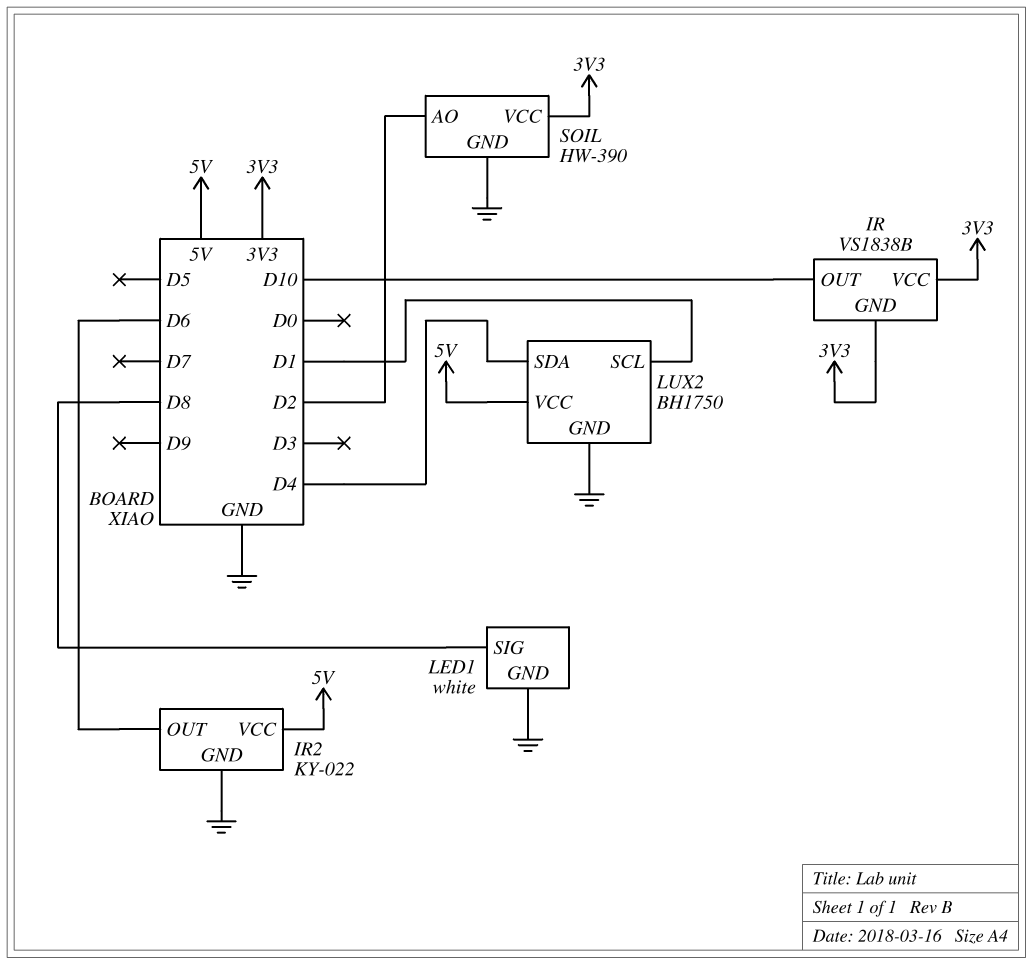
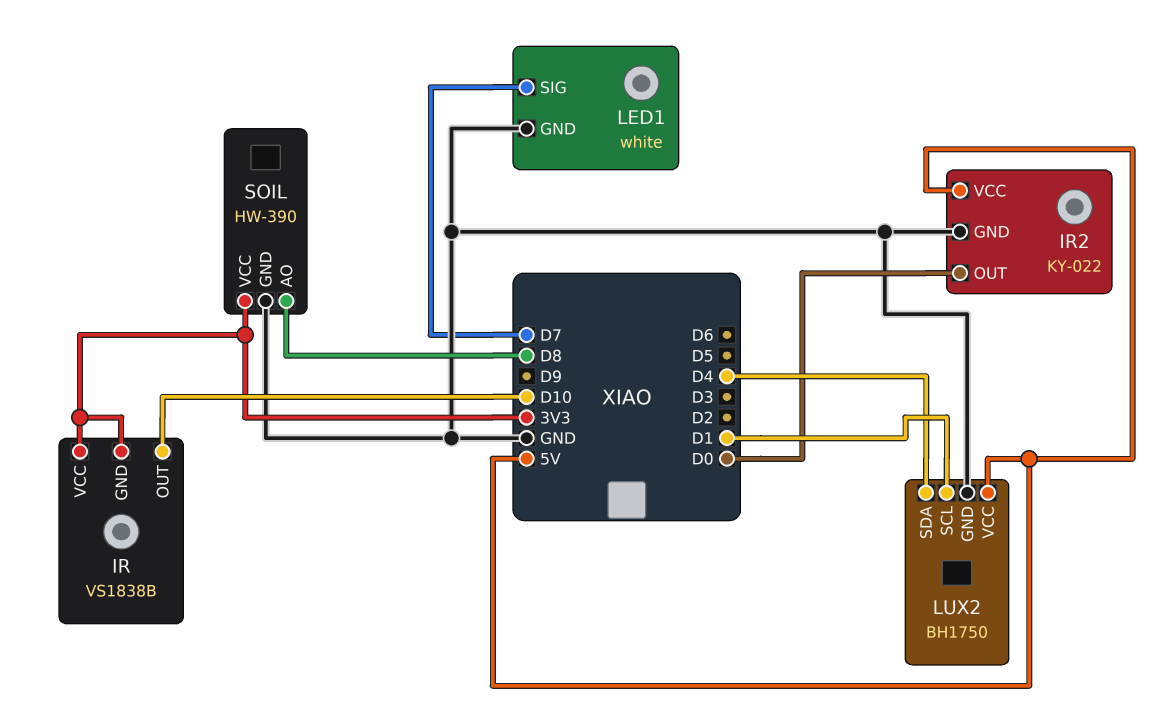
IR2 pin OUT: D6 -> D0
LED1 pin SIG: D8 -> D7
SOIL pin AO: D2 -> D8

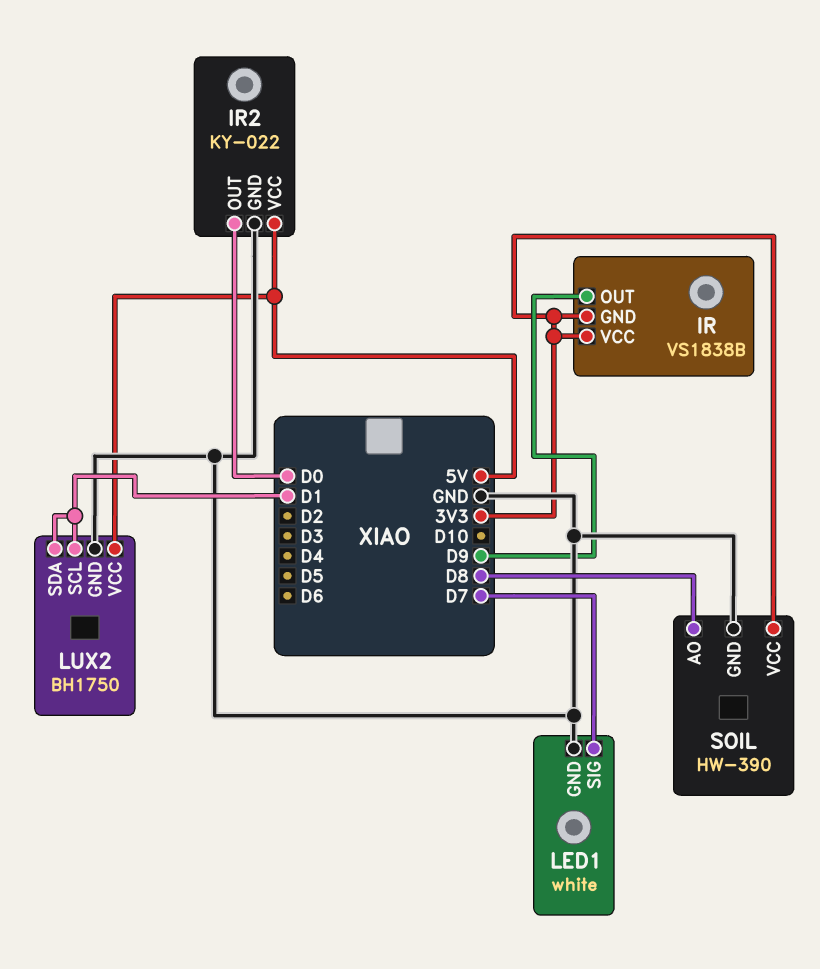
IR pin OUT: D10 -> D9
LUX2 pin SDA: D4 -> D1

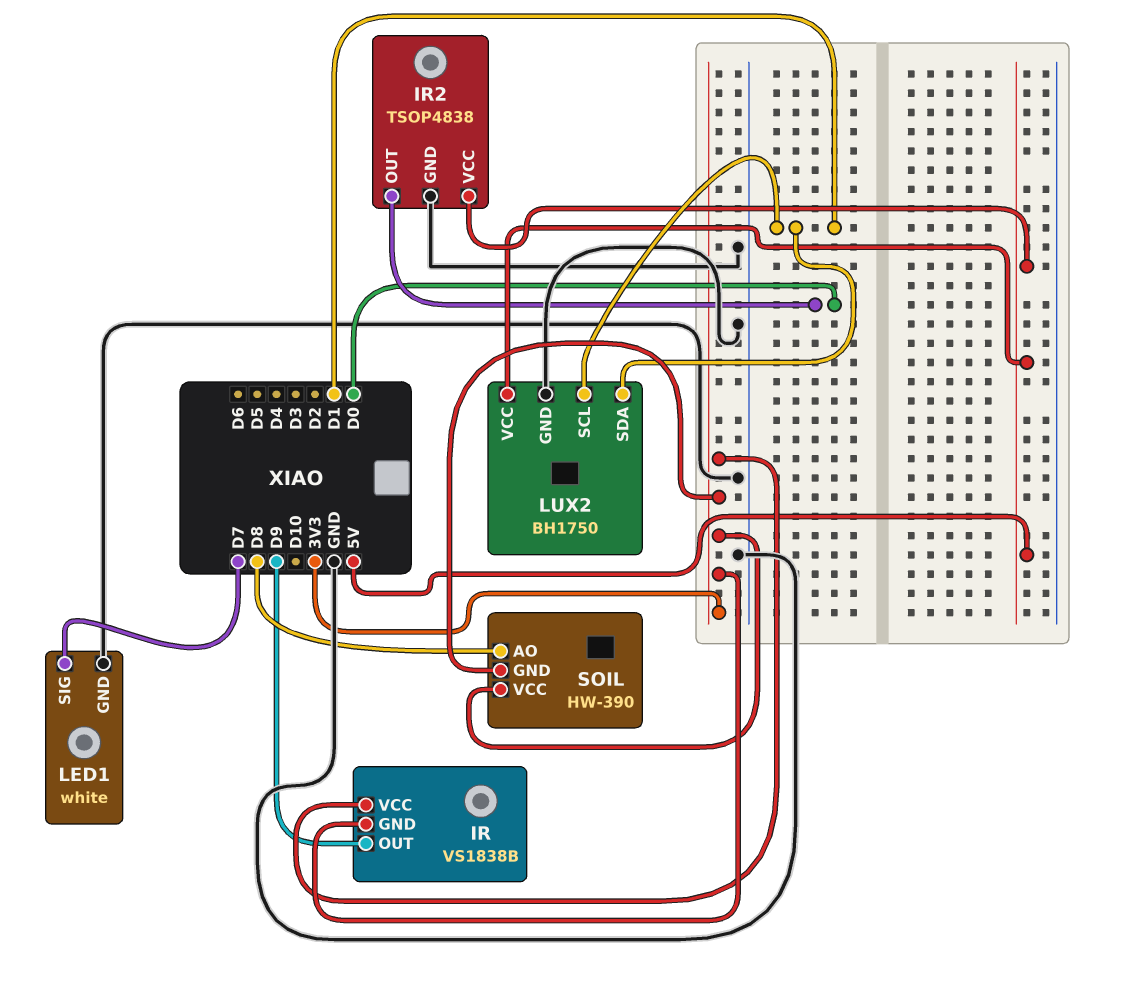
IR2: KY-022 -> TSOP4838
SOIL pin GND: GND -> 3V3

